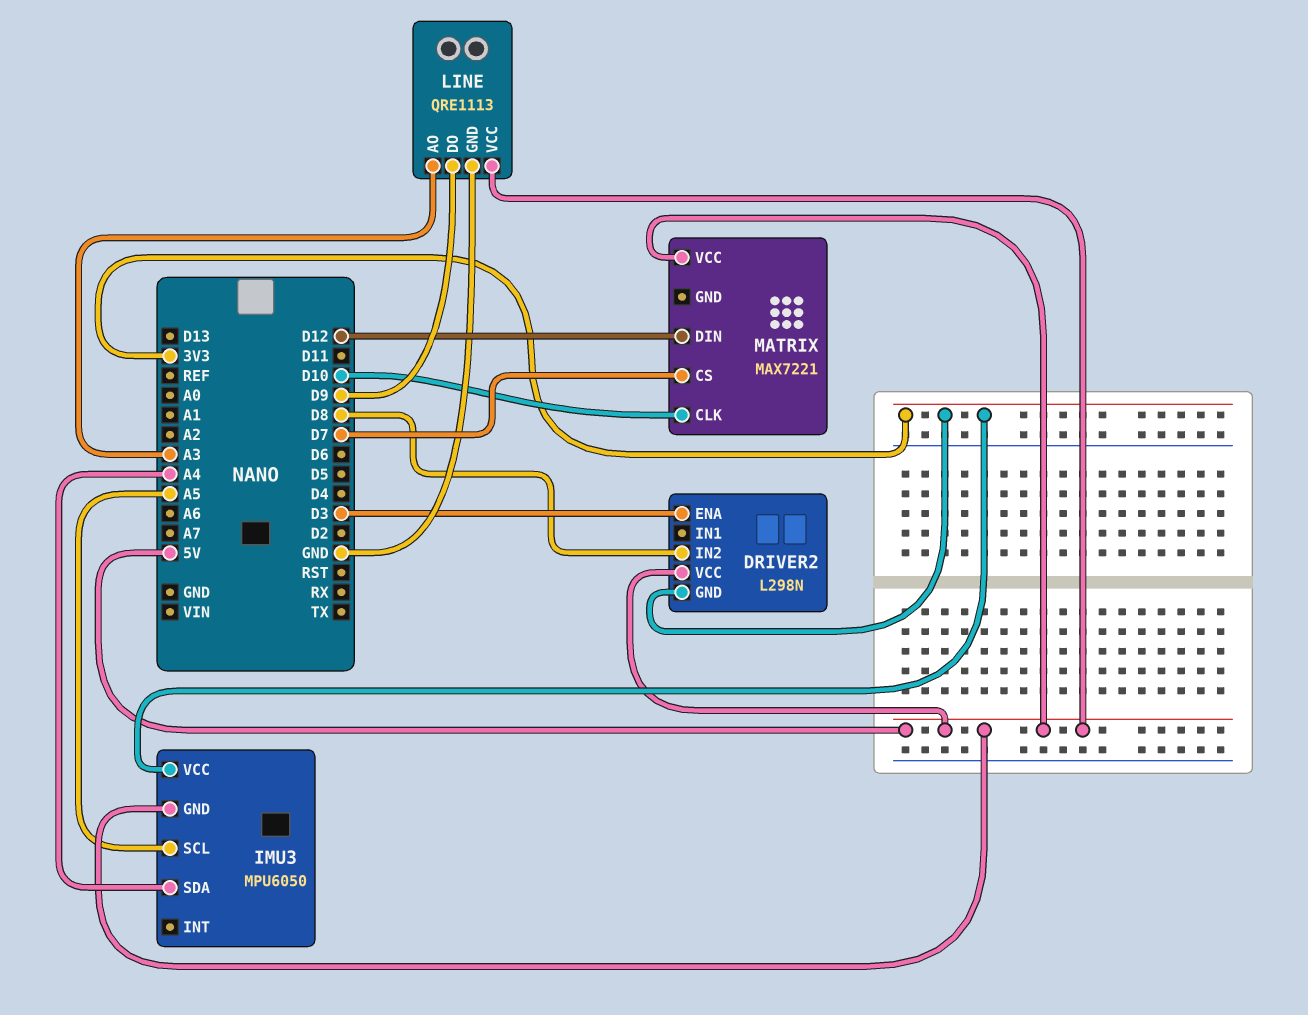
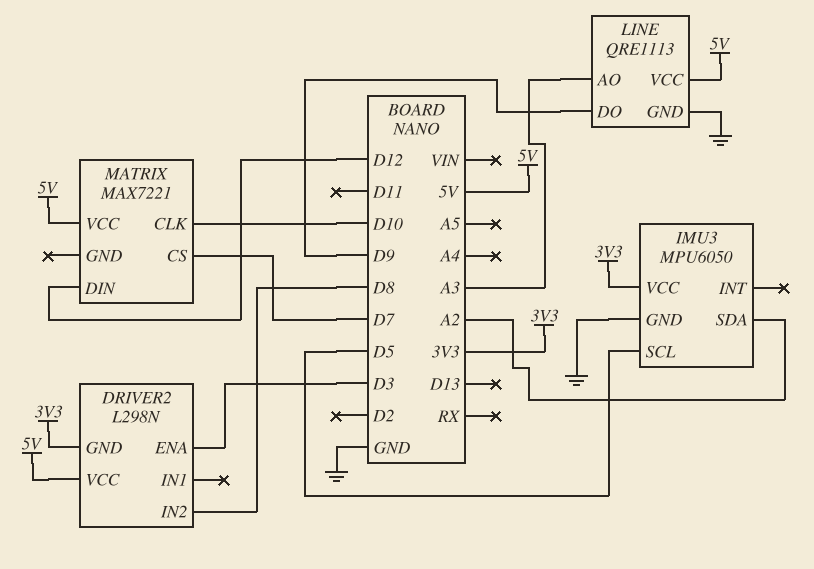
IMU3 pin GND: 5V -> GND
IMU3 pin SCL: A5 -> D5
IMU3 pin SDA: A4 -> A2

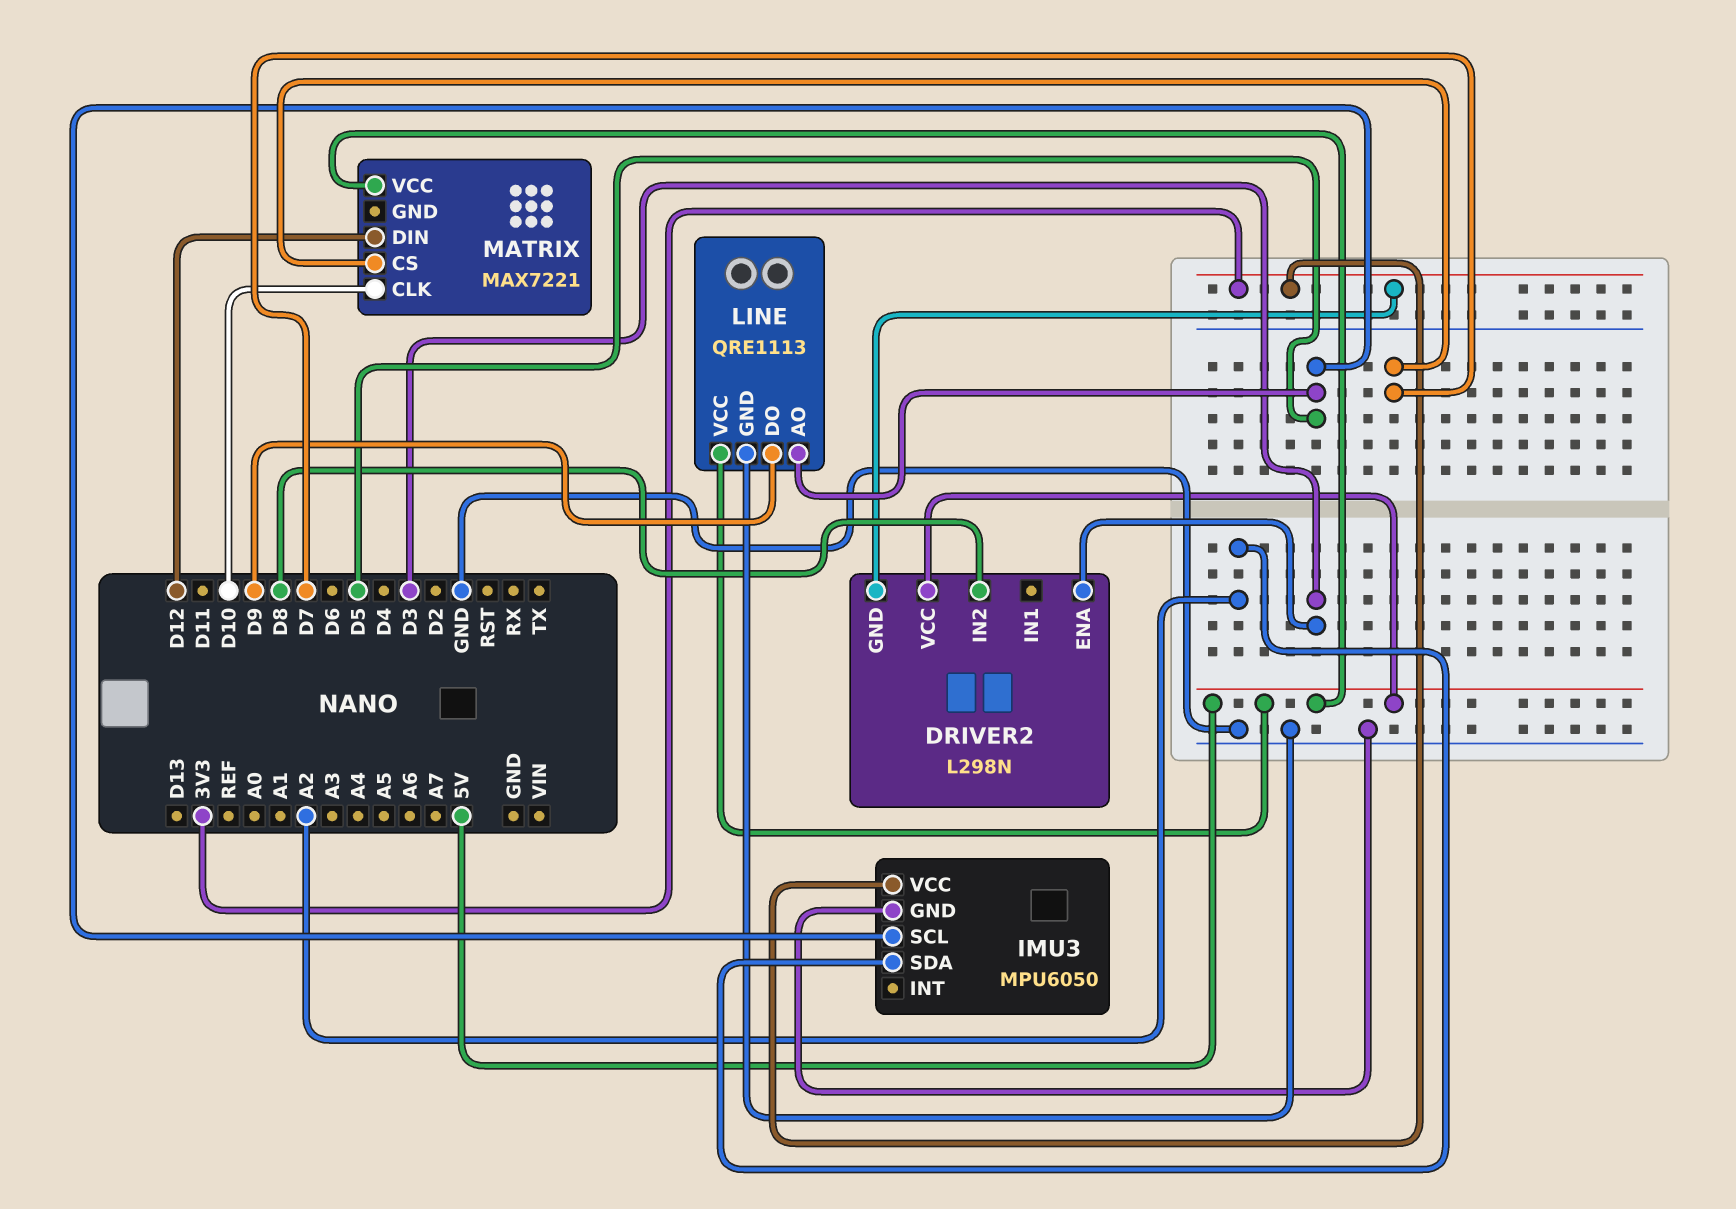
LINE pin AO: A3 -> D5

